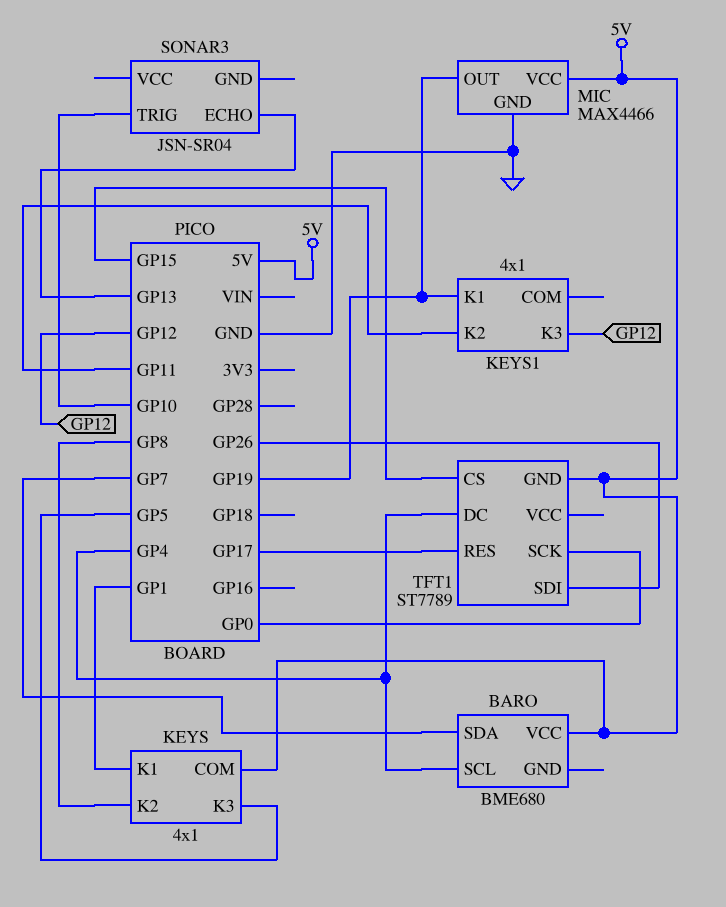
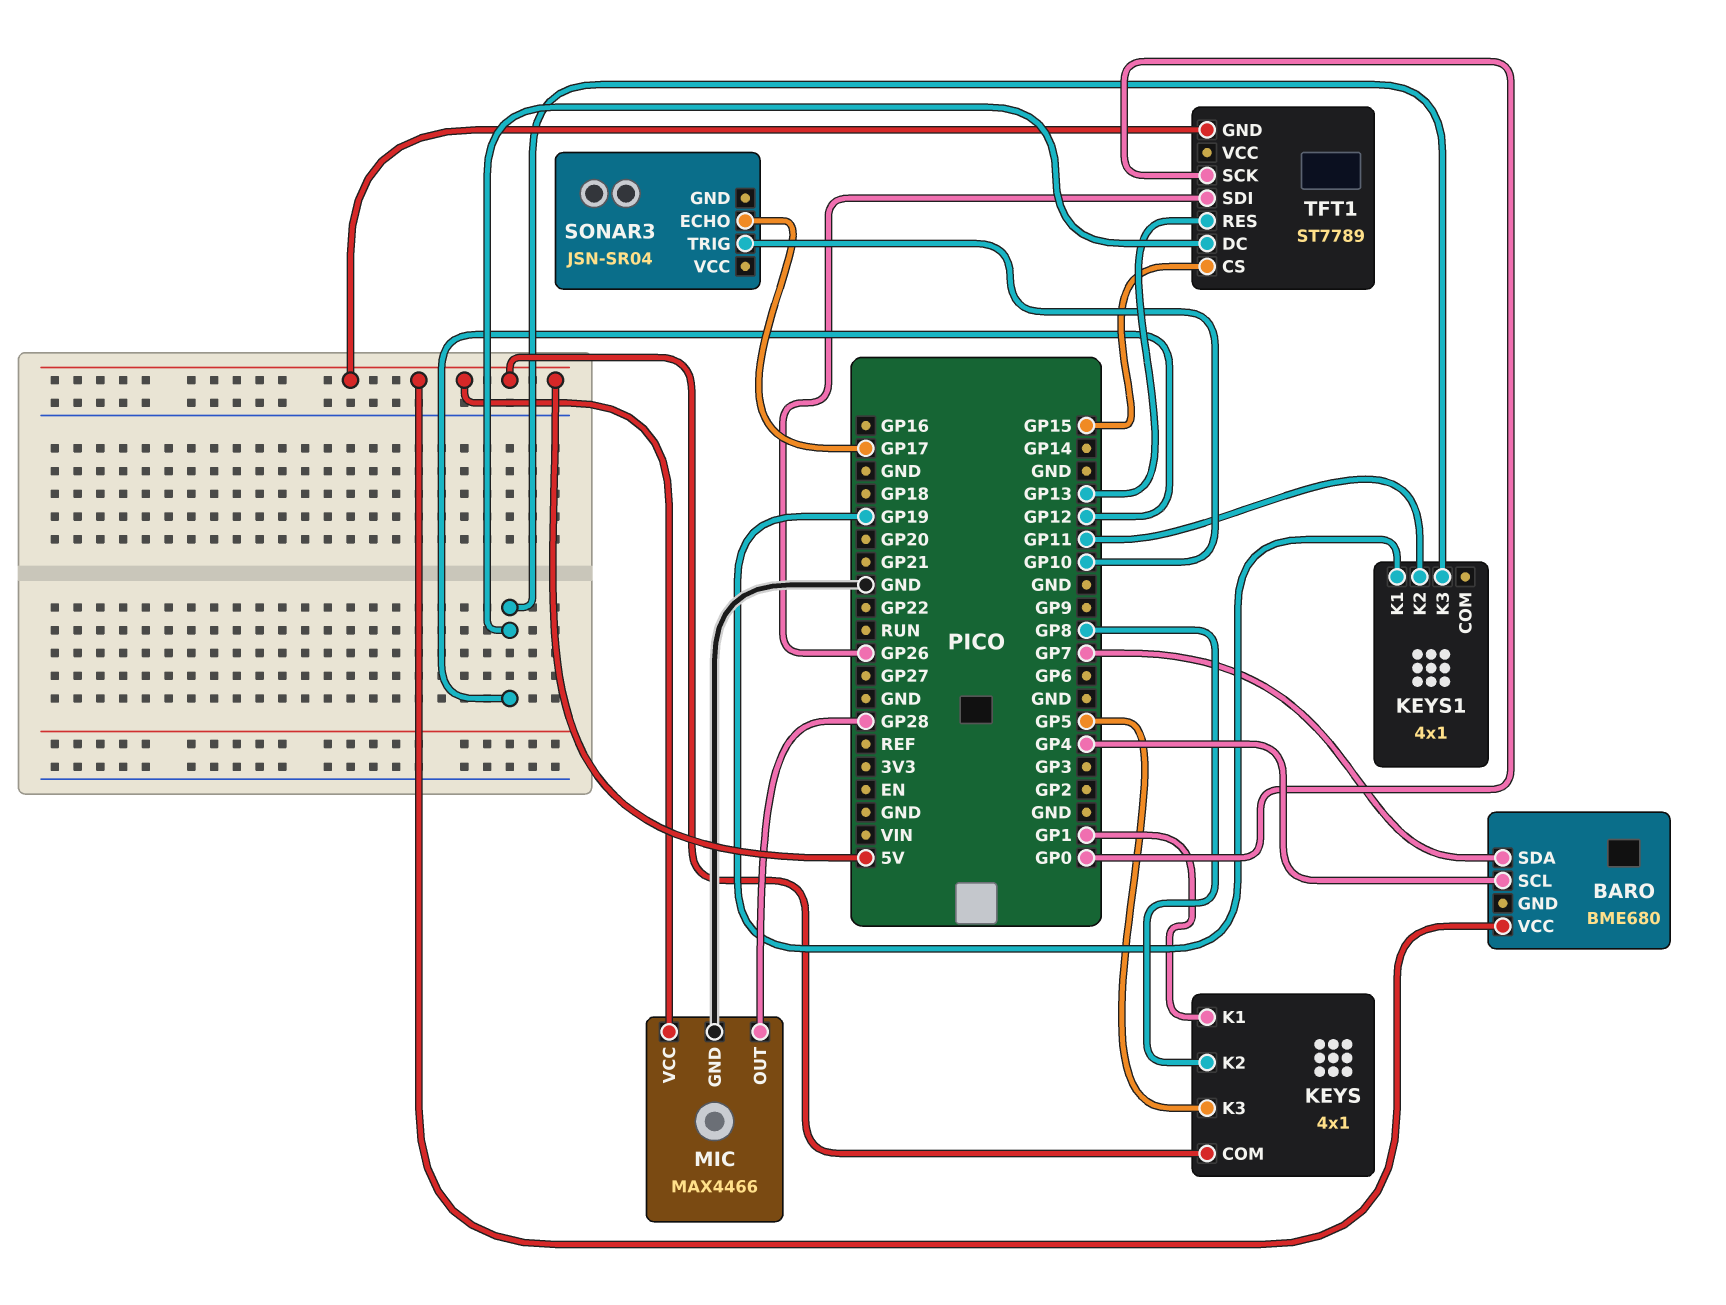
MIC pin OUT: GP19 -> GP28
SONAR3 pin ECHO: GP13 -> GP17
TFT1 pin DC: GP4 -> GP12
TFT1 pin RES: GP17 -> GP13

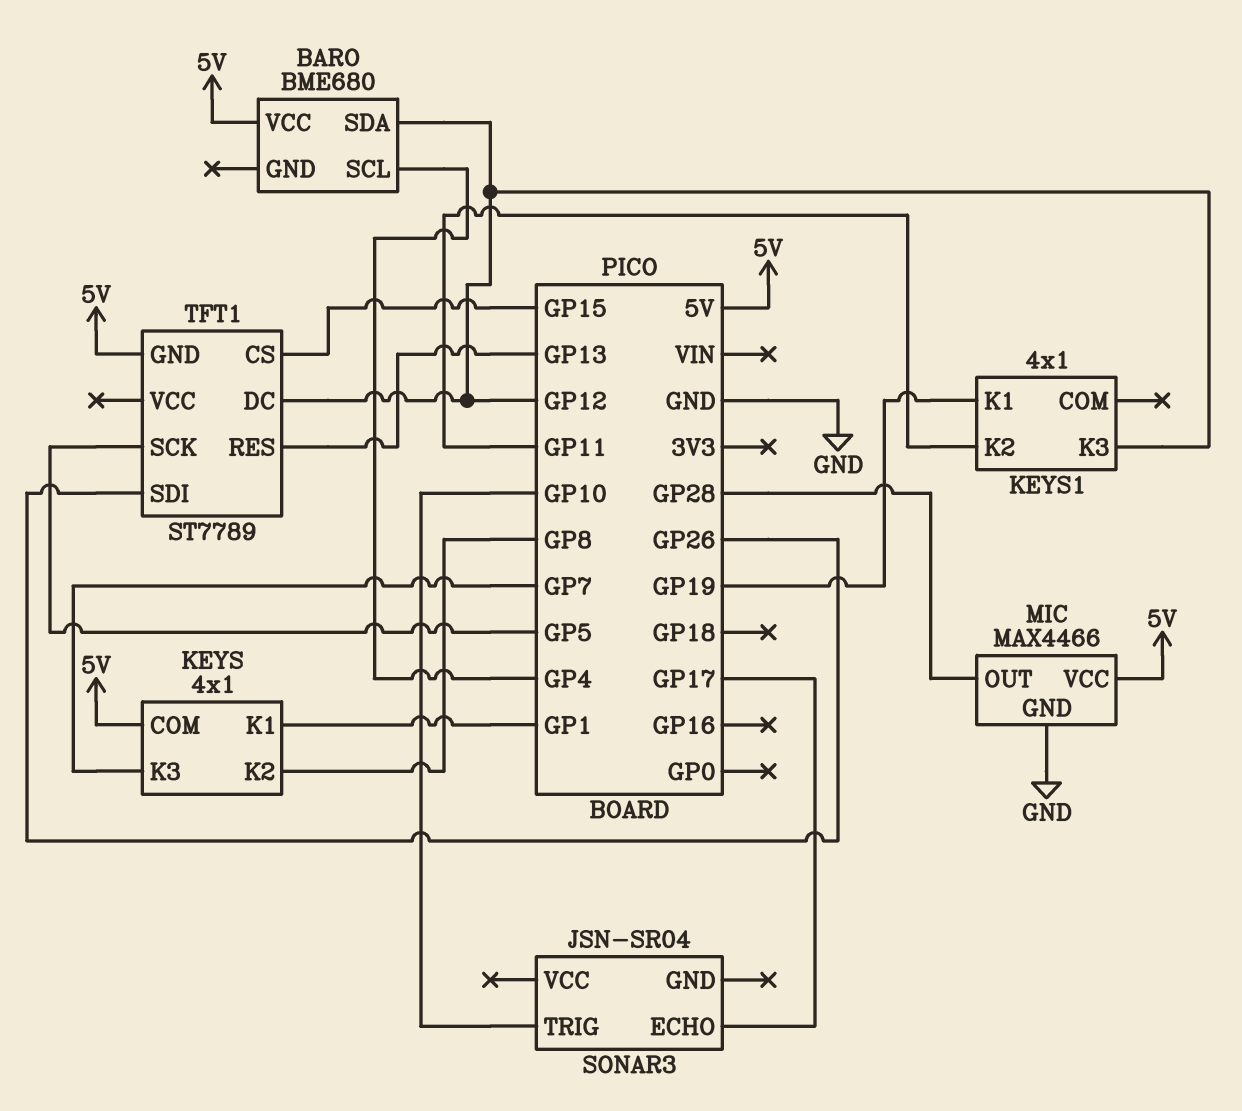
BARO pin SDA: GP7 -> GP12
KEYS pin K3: GP5 -> GP7
TFT1 pin SCK: GP0 -> GP5

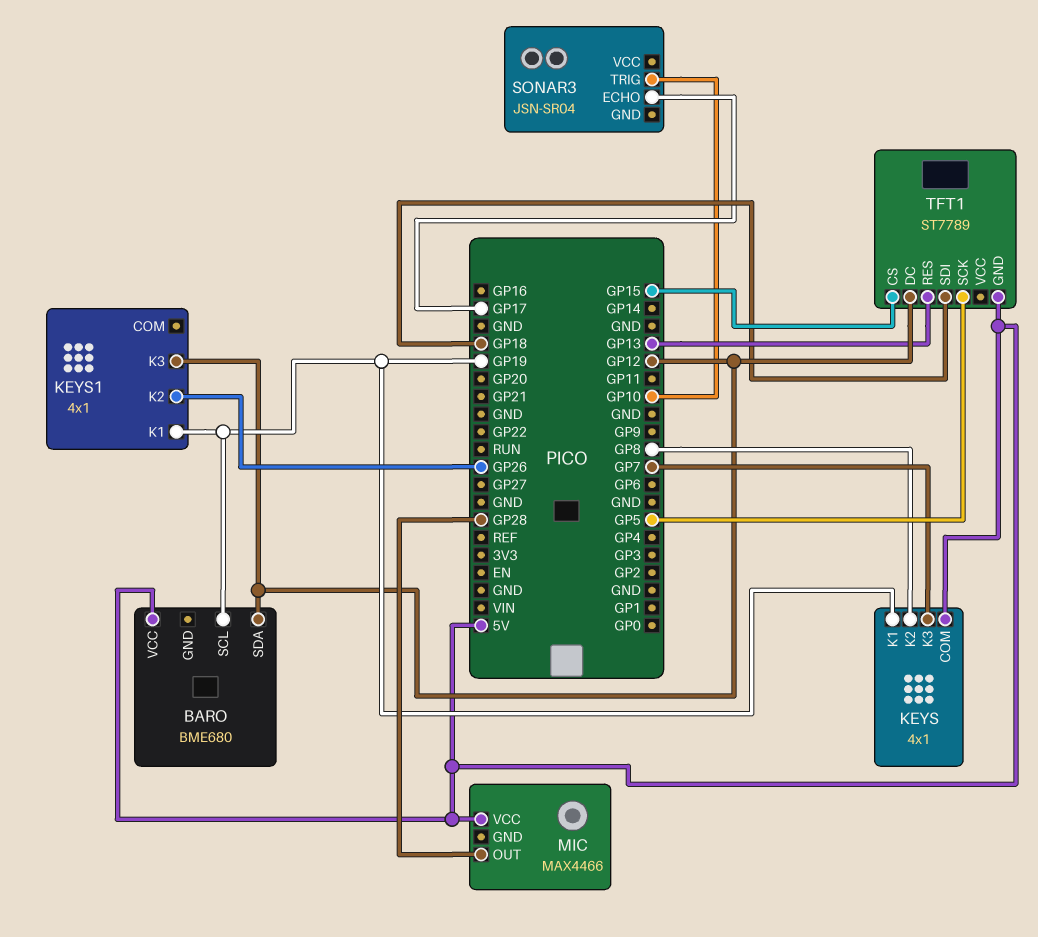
BARO pin SCL: GP4 -> GP19
KEYS pin K1: GP1 -> GP19
KEYS1 pin K2: GP11 -> GP26
MIC pin GND: GND -> none
TFT1 pin SDI: GP26 -> GP18

